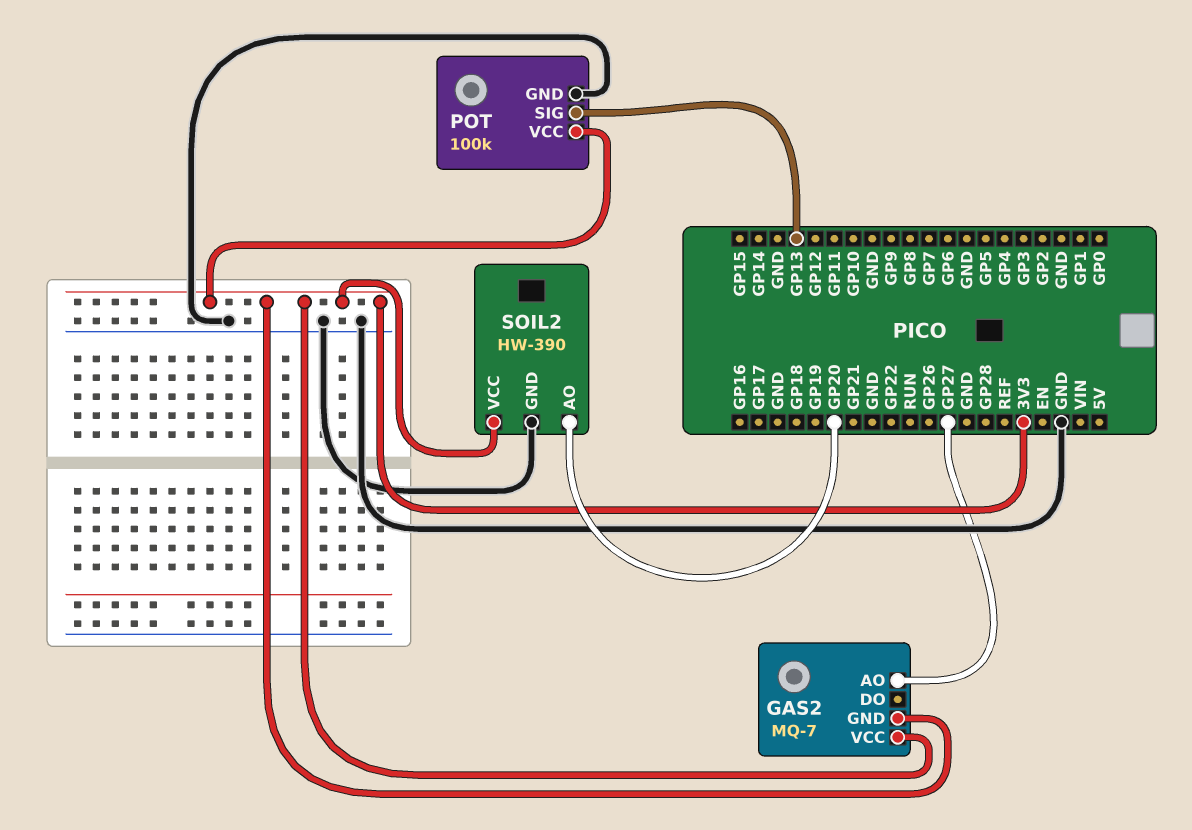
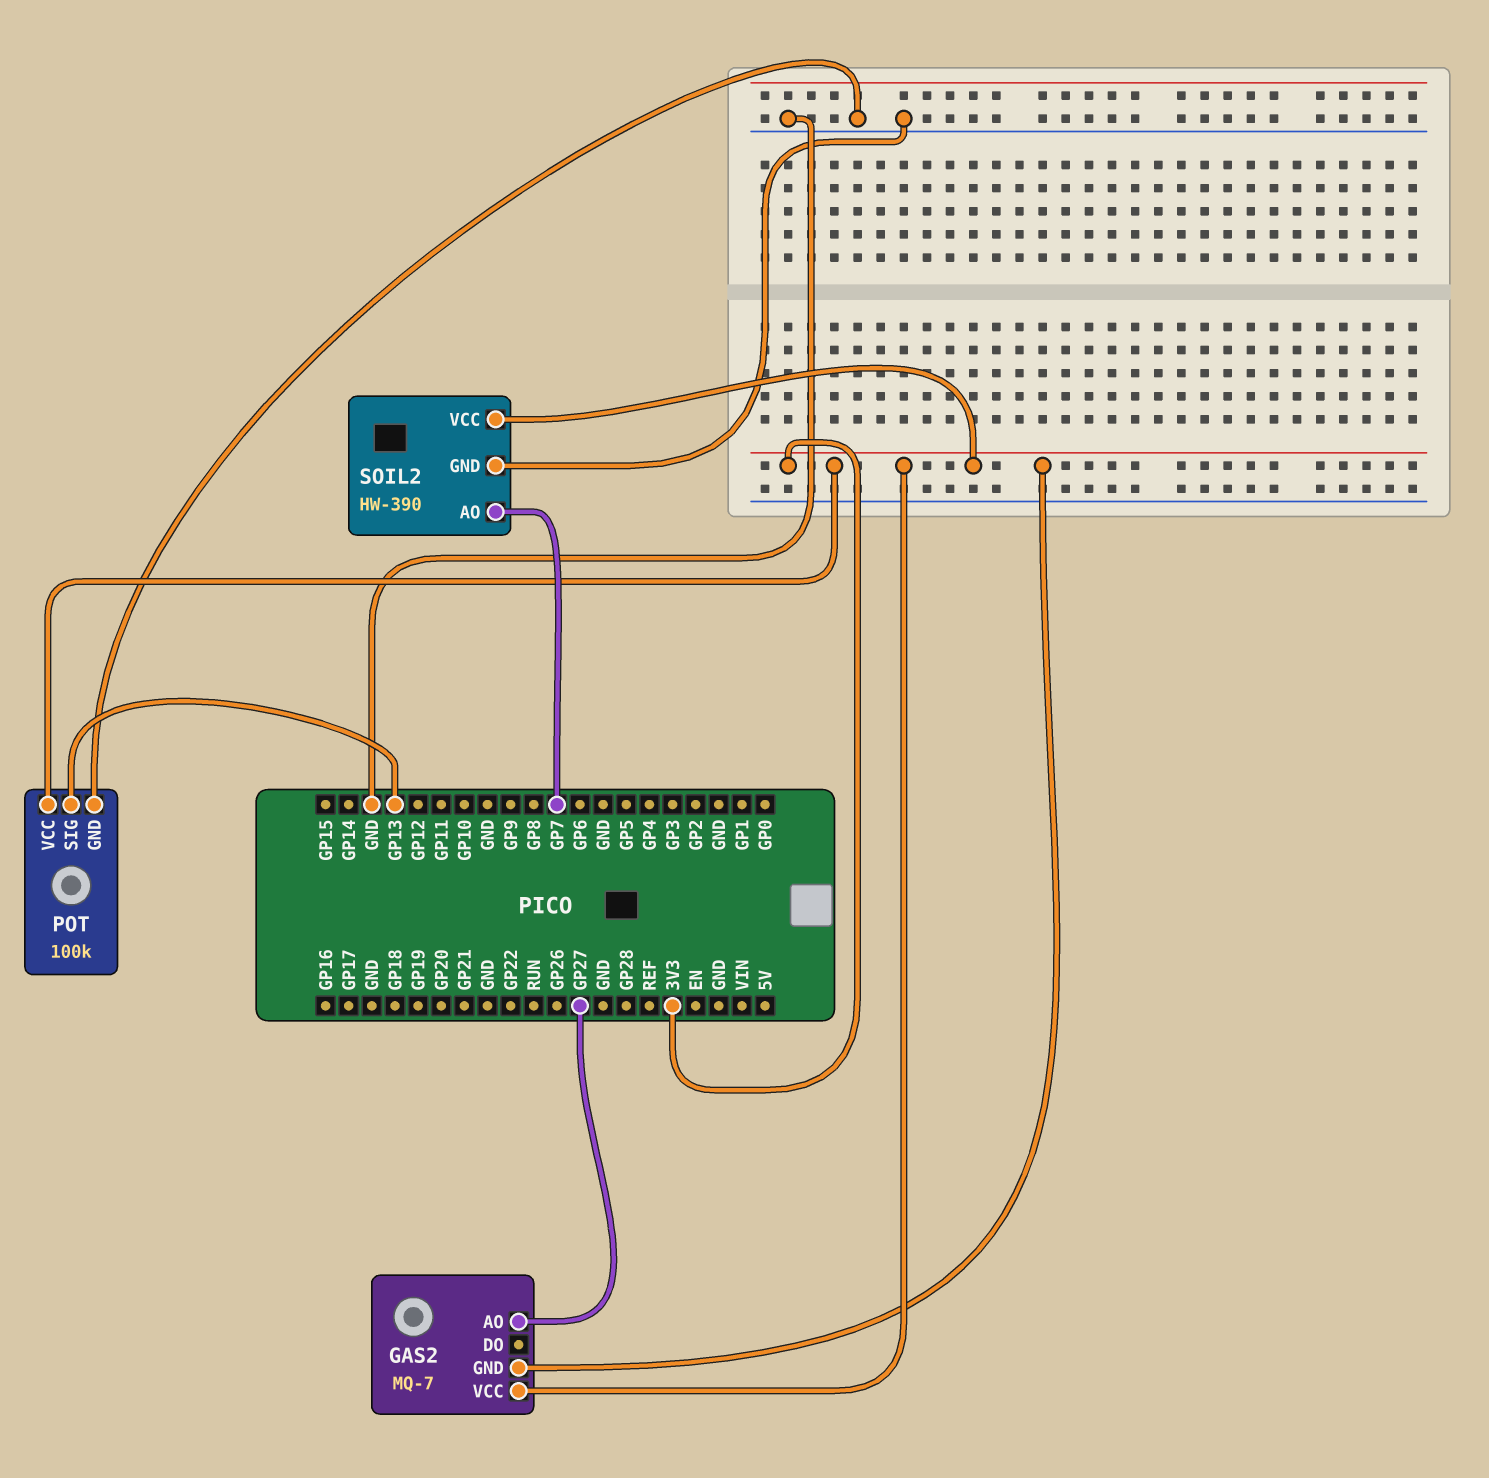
SOIL2 pin AO: GP20 -> GP7

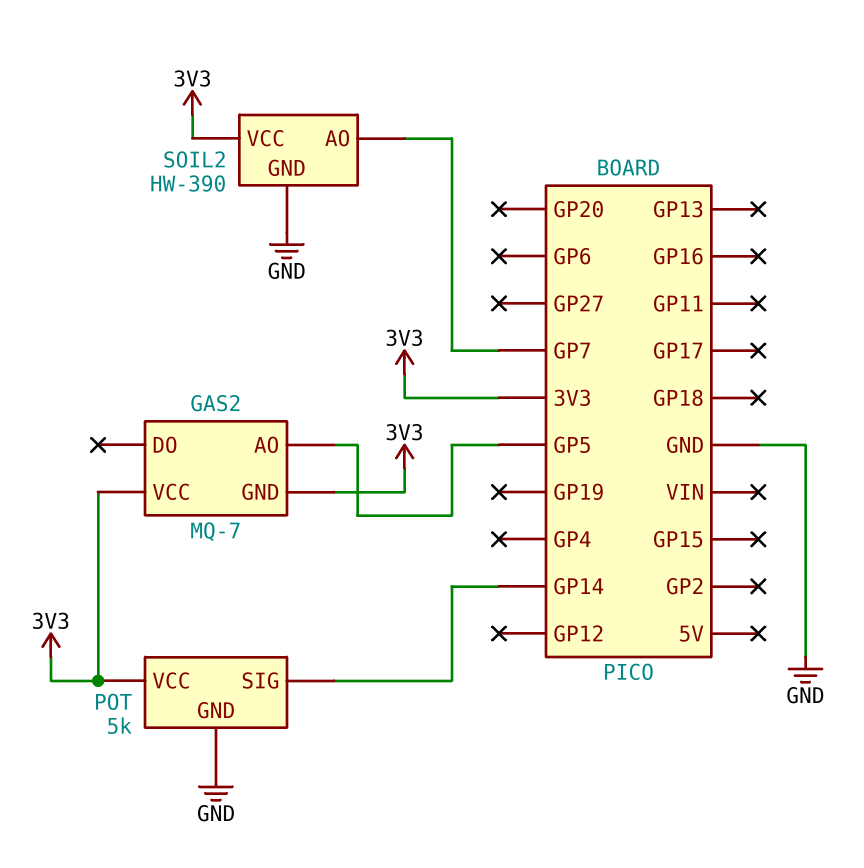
GAS2 pin AO: GP27 -> GP5
POT: 100k -> 5k
POT pin SIG: GP13 -> GP14

